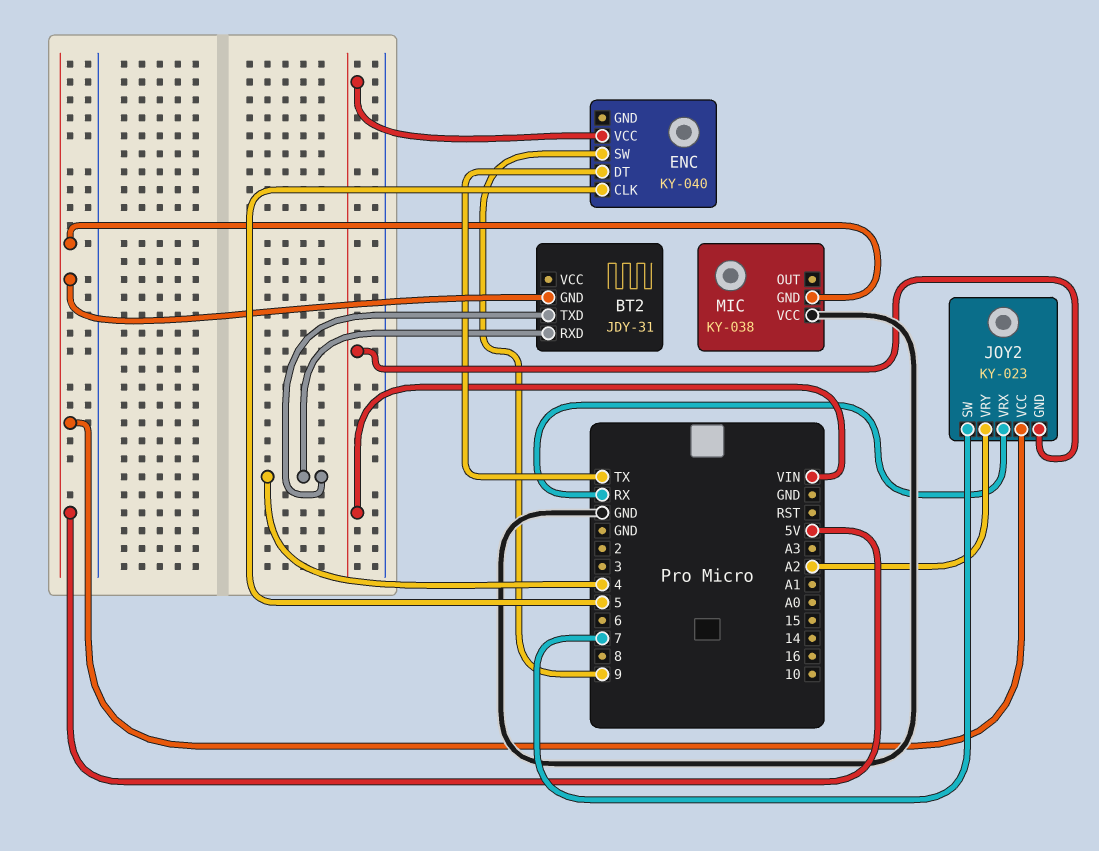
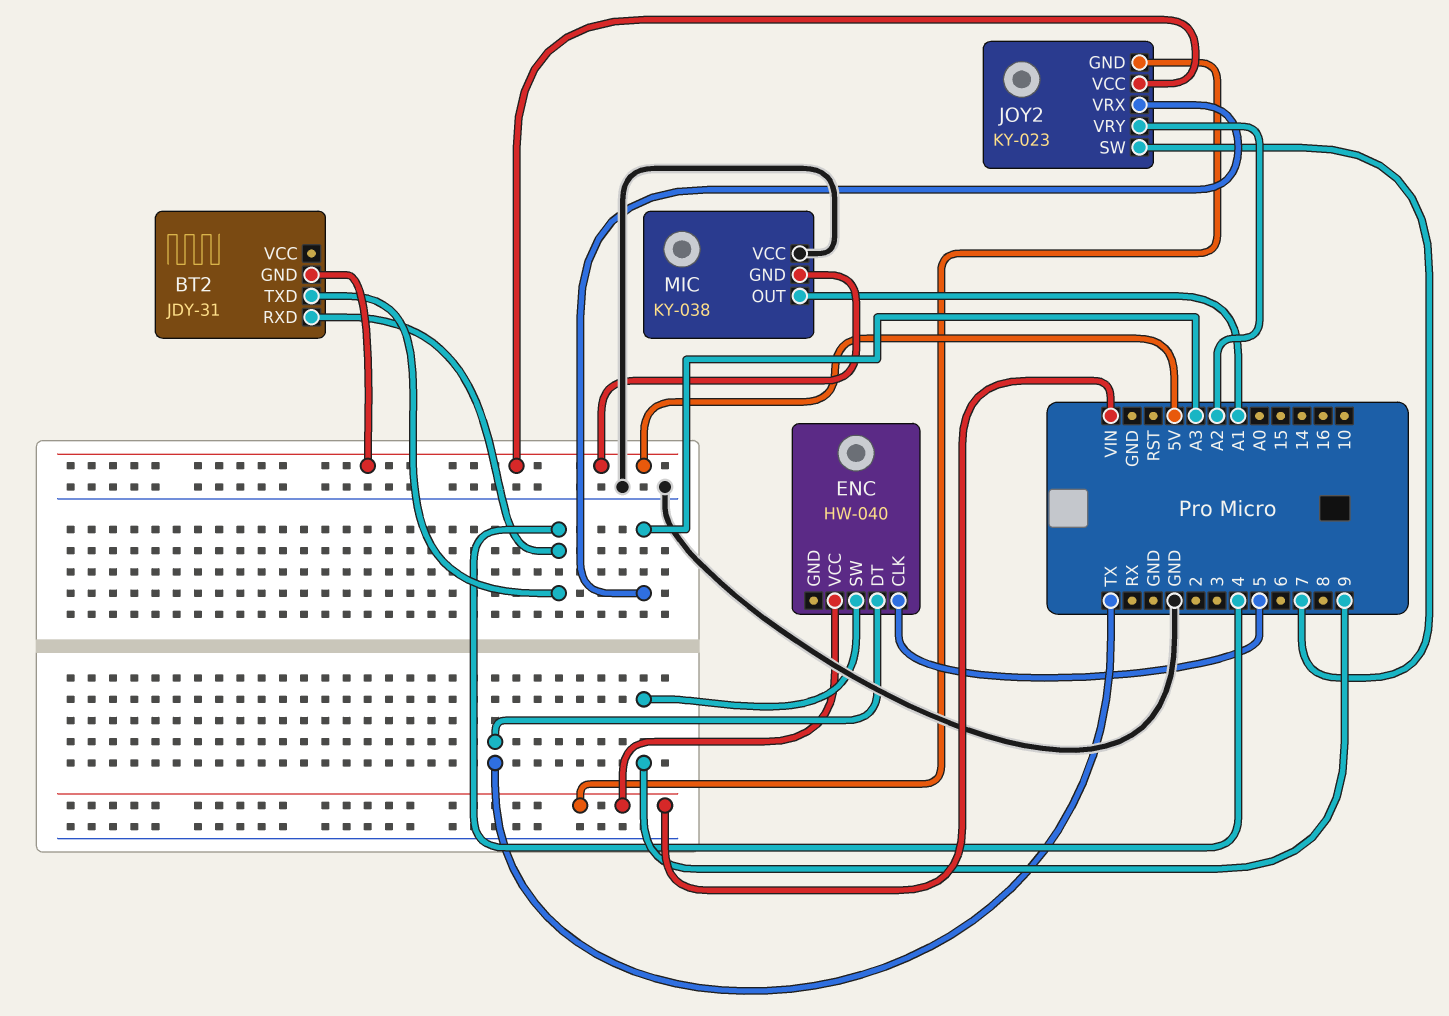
ENC: KY-040 -> HW-040
JOY2 pin VRX: RX -> A3
MIC pin OUT: none -> A1

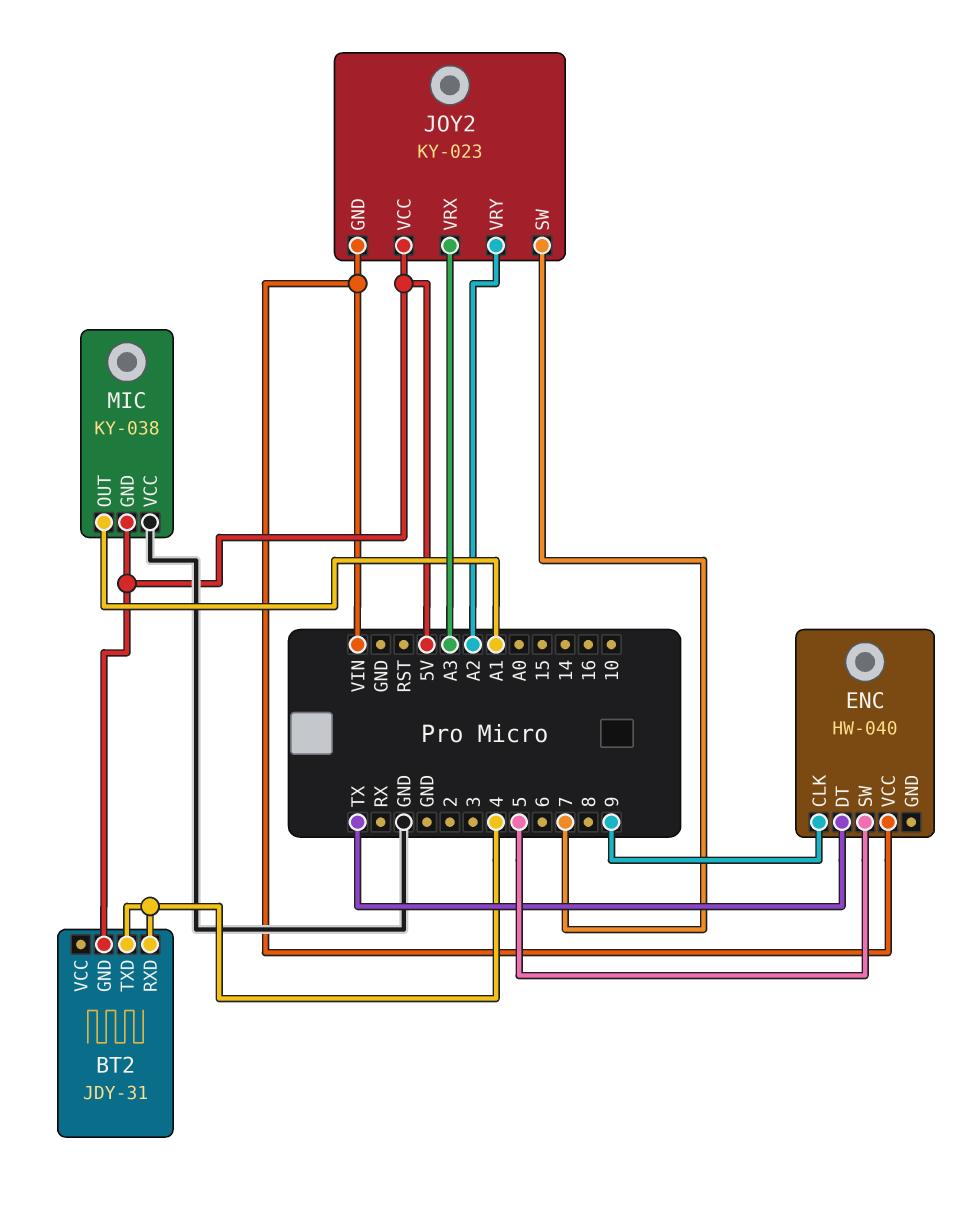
ENC pin CLK: 5 -> 9
ENC pin SW: 9 -> 5

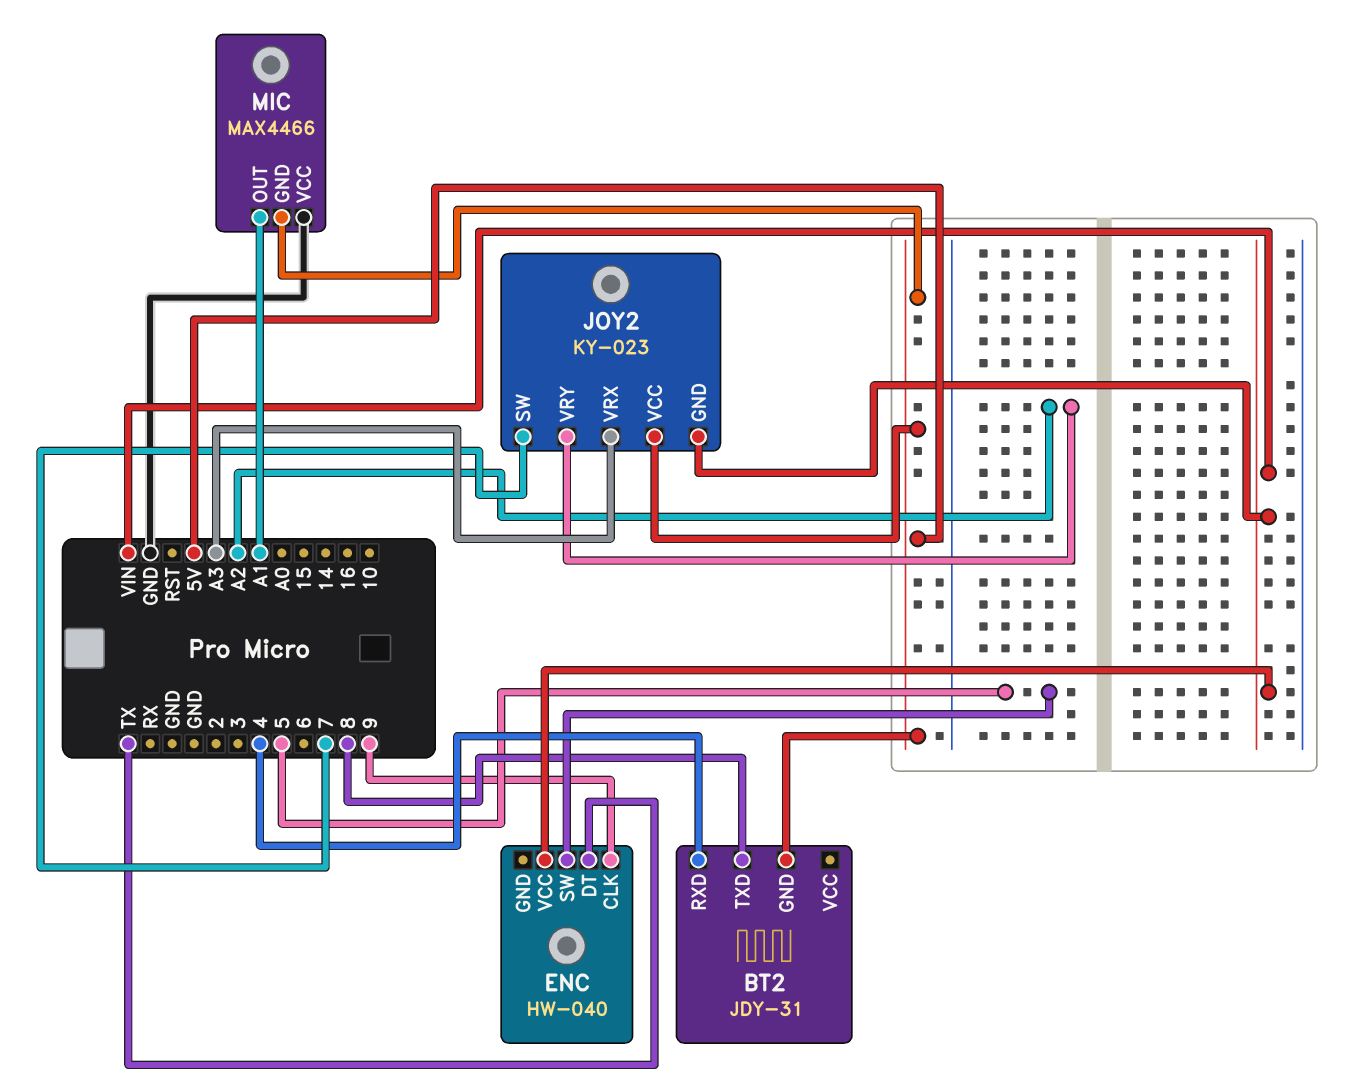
BT2 pin TXD: 4 -> 8
MIC: KY-038 -> MAX4466

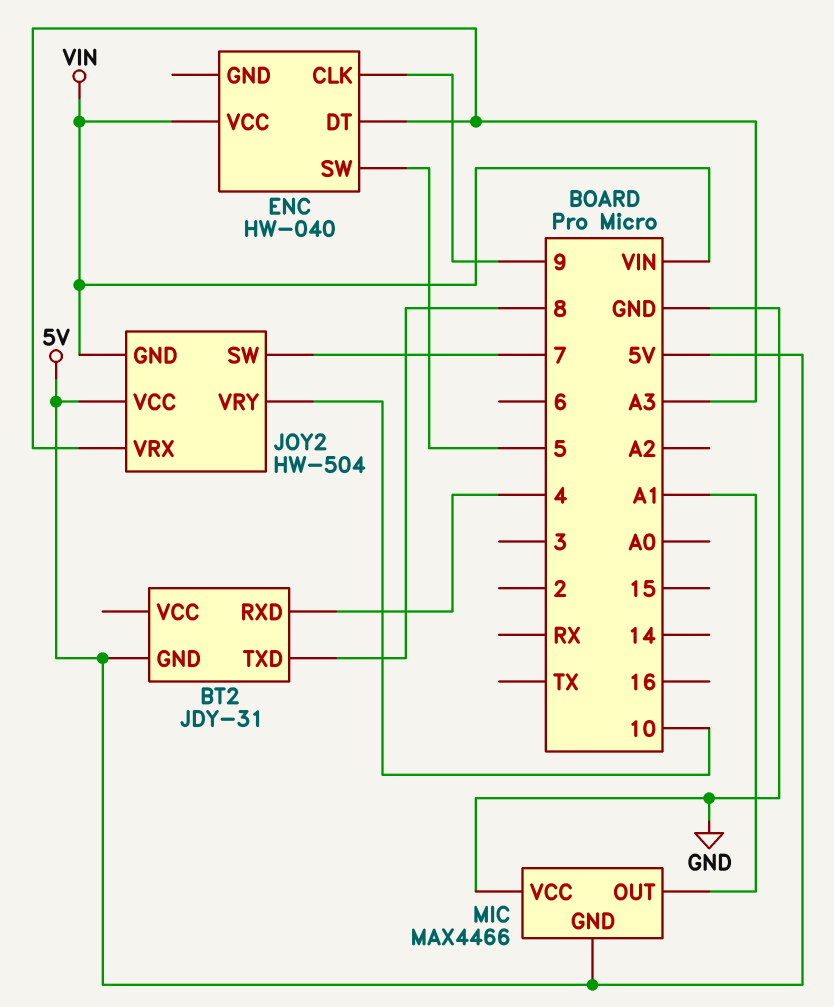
ENC pin DT: TX -> A3
JOY2: KY-023 -> HW-504
JOY2 pin VRY: A2 -> 10

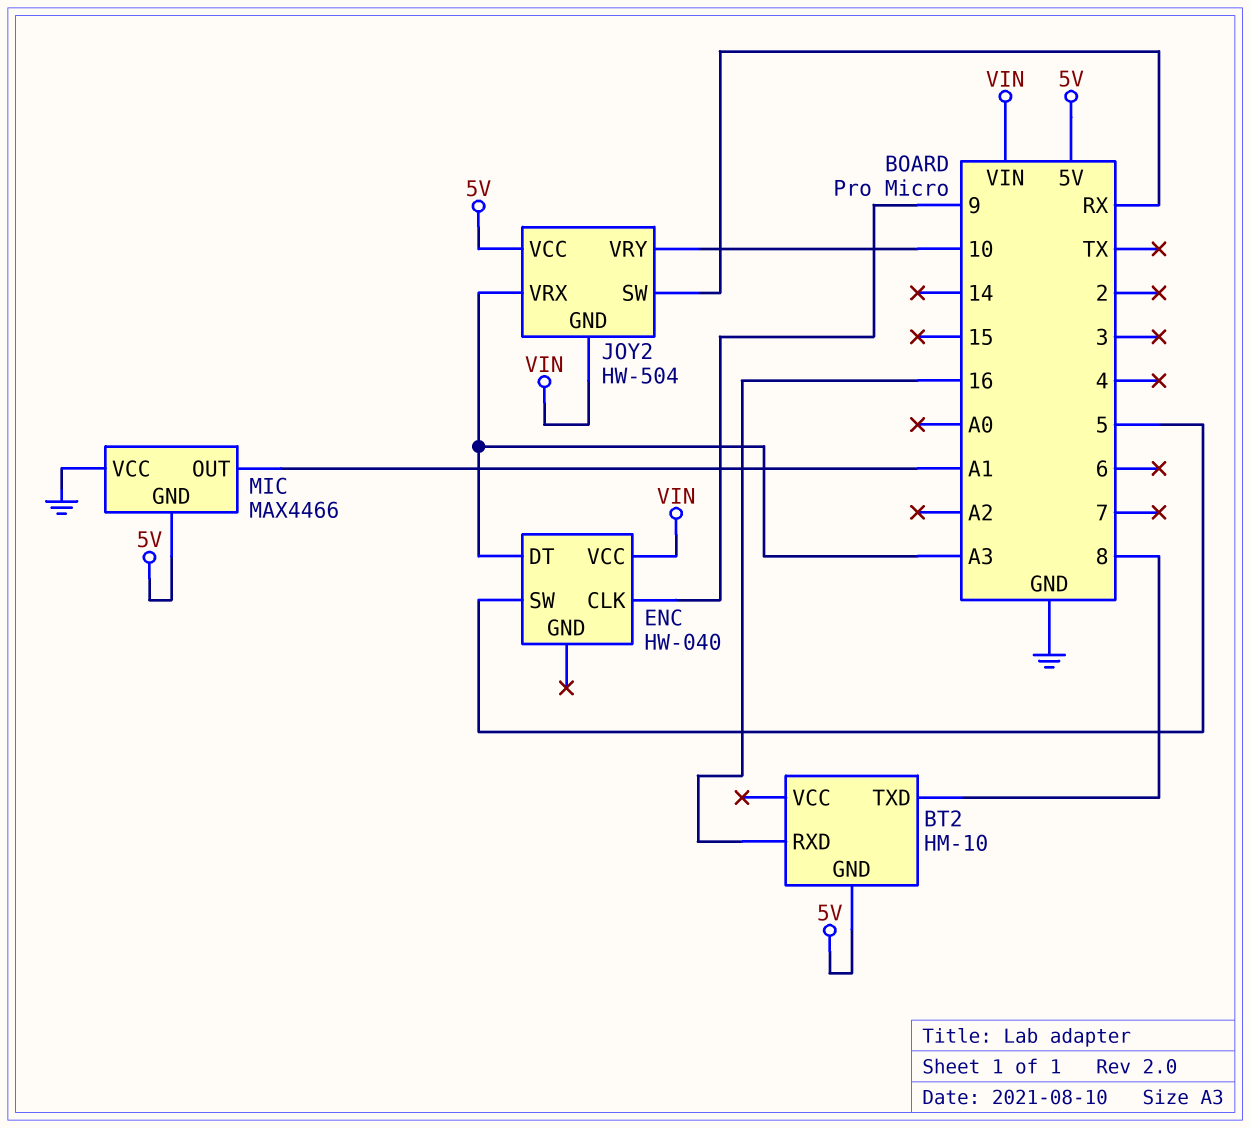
BT2: JDY-31 -> HM-10
BT2 pin RXD: 4 -> 16
JOY2 pin SW: 7 -> RX

